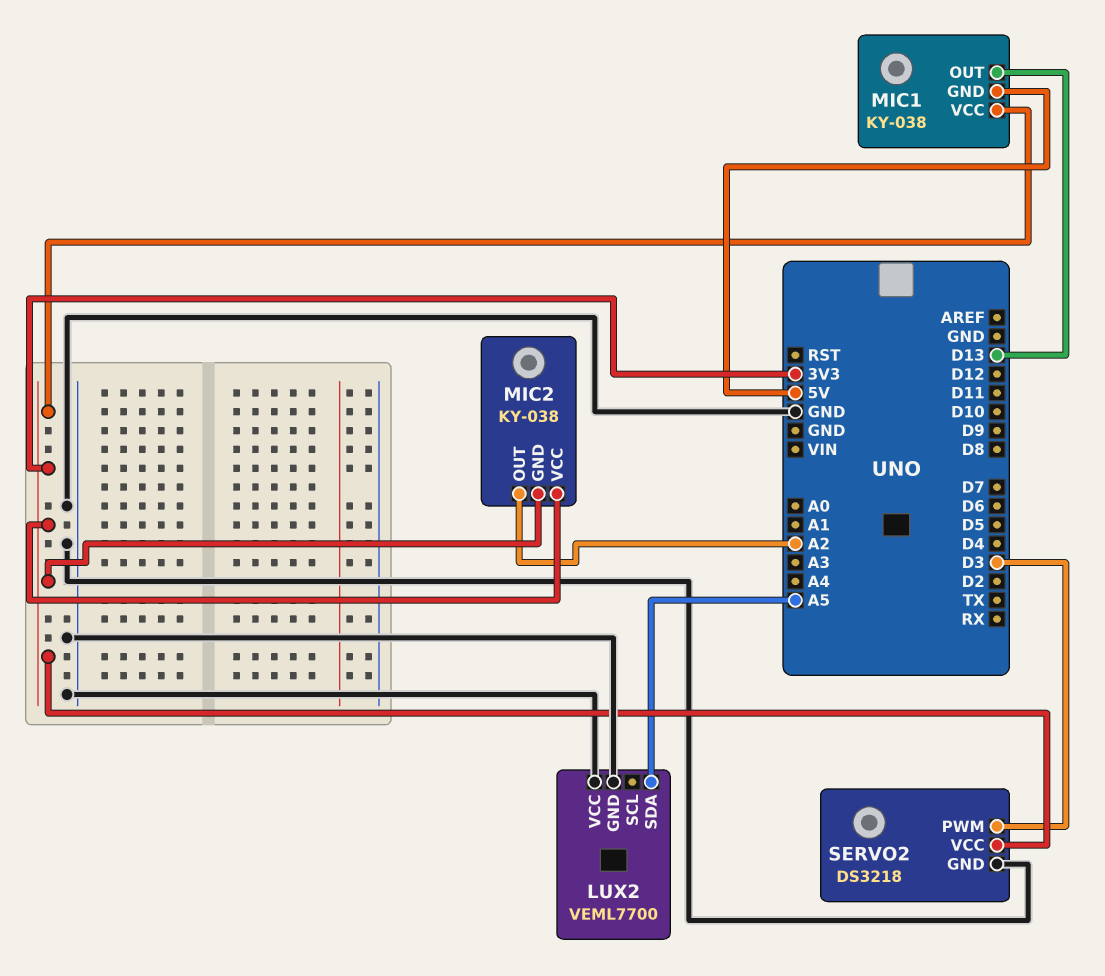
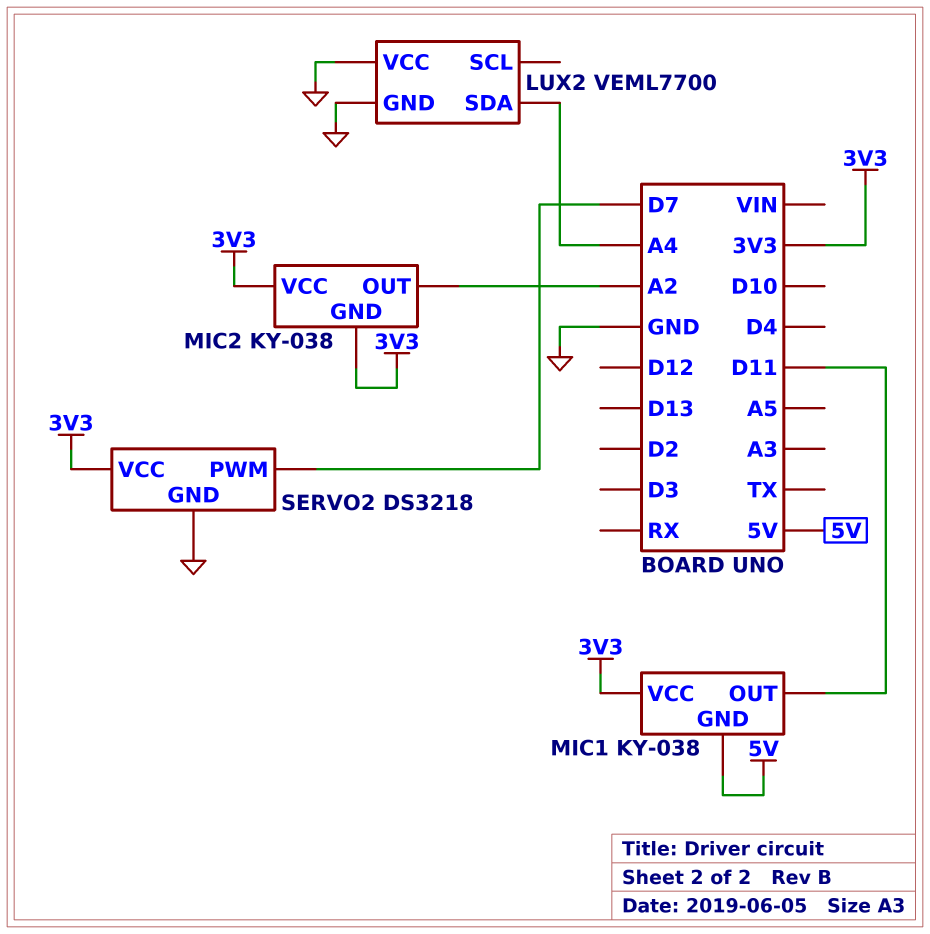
LUX2 pin SDA: A5 -> A4
MIC1 pin OUT: D13 -> D11
SERVO2 pin PWM: D3 -> D7

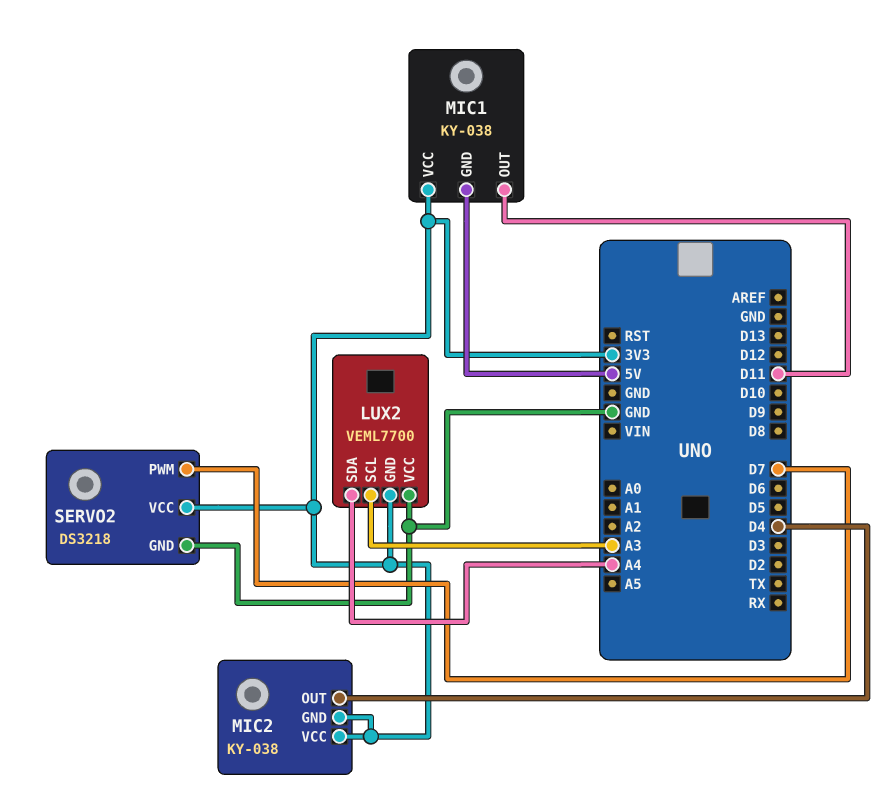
LUX2 pin GND: GND -> 3V3
LUX2 pin SCL: none -> A3
MIC2 pin OUT: A2 -> D4

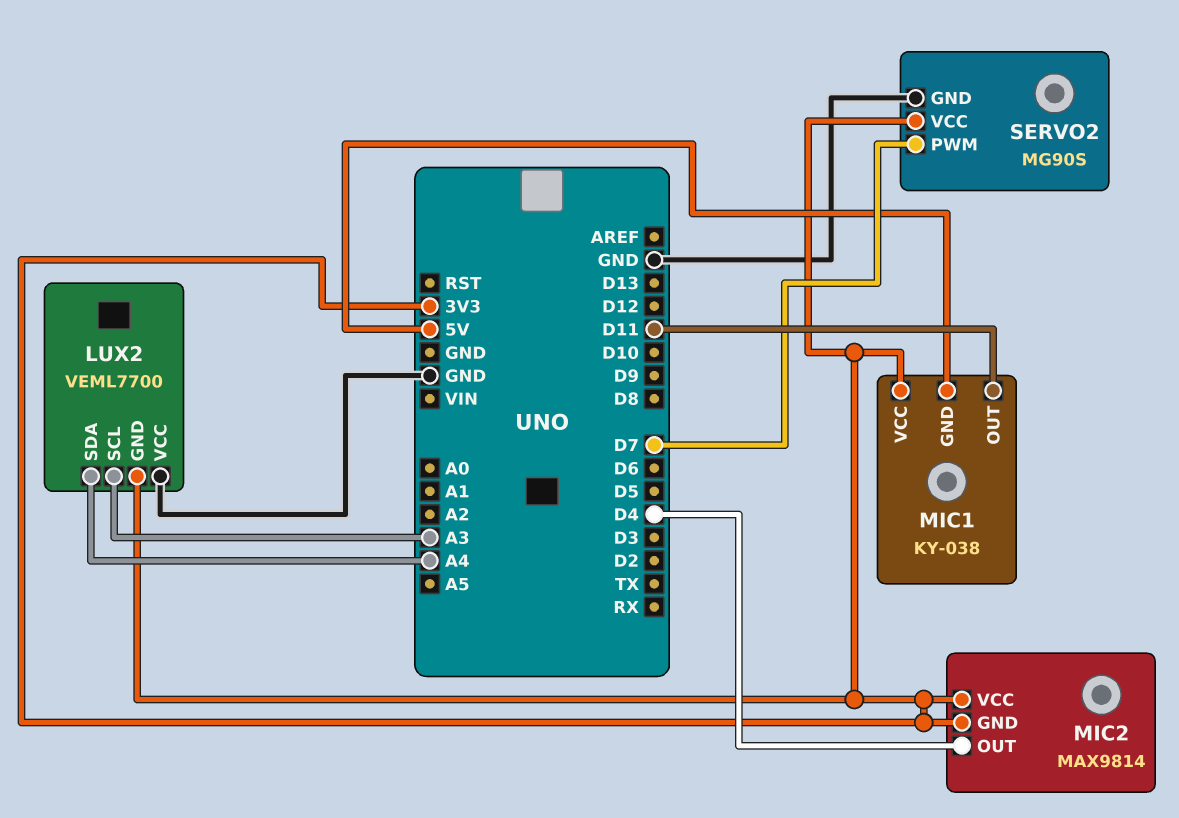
MIC2: KY-038 -> MAX9814
SERVO2: DS3218 -> MG90S

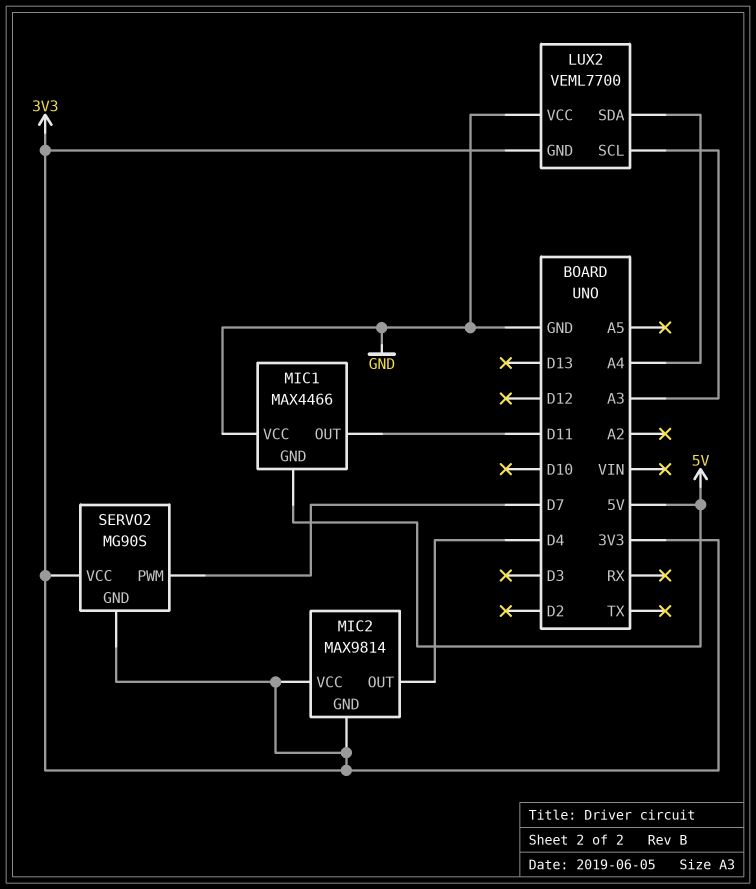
MIC1: KY-038 -> MAX4466
MIC1 pin VCC: 3V3 -> GND
SERVO2 pin GND: GND -> 3V3

